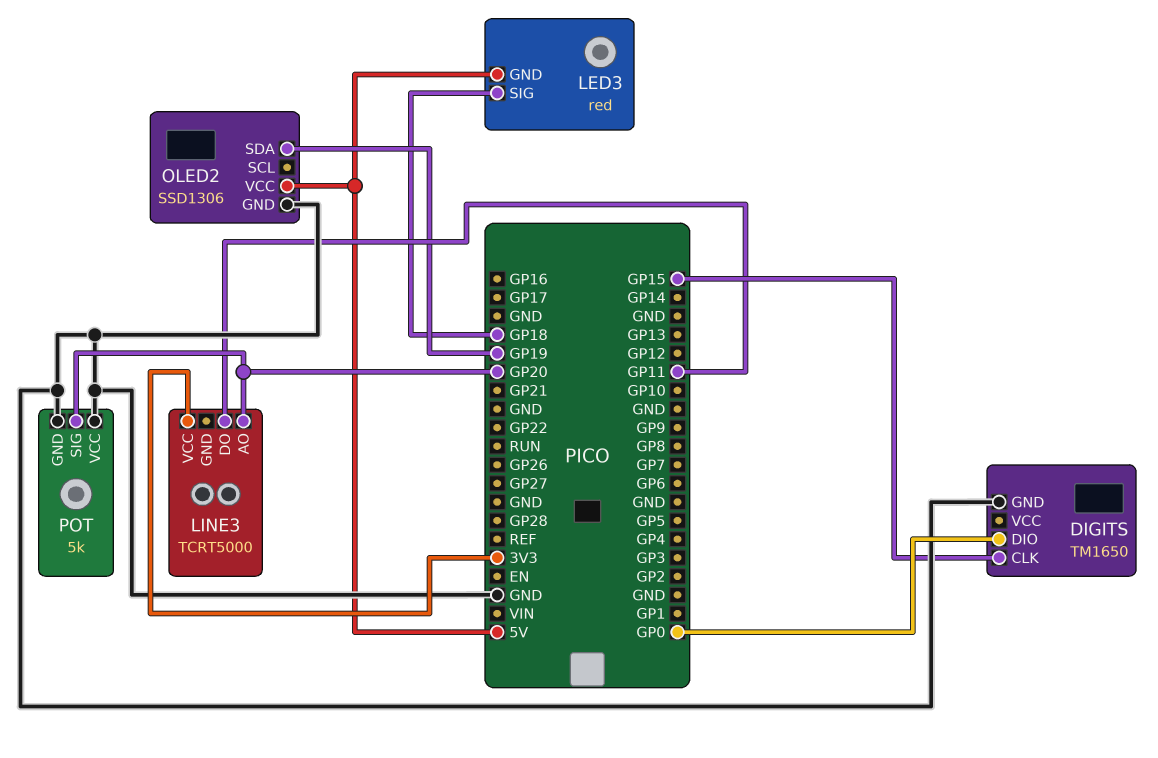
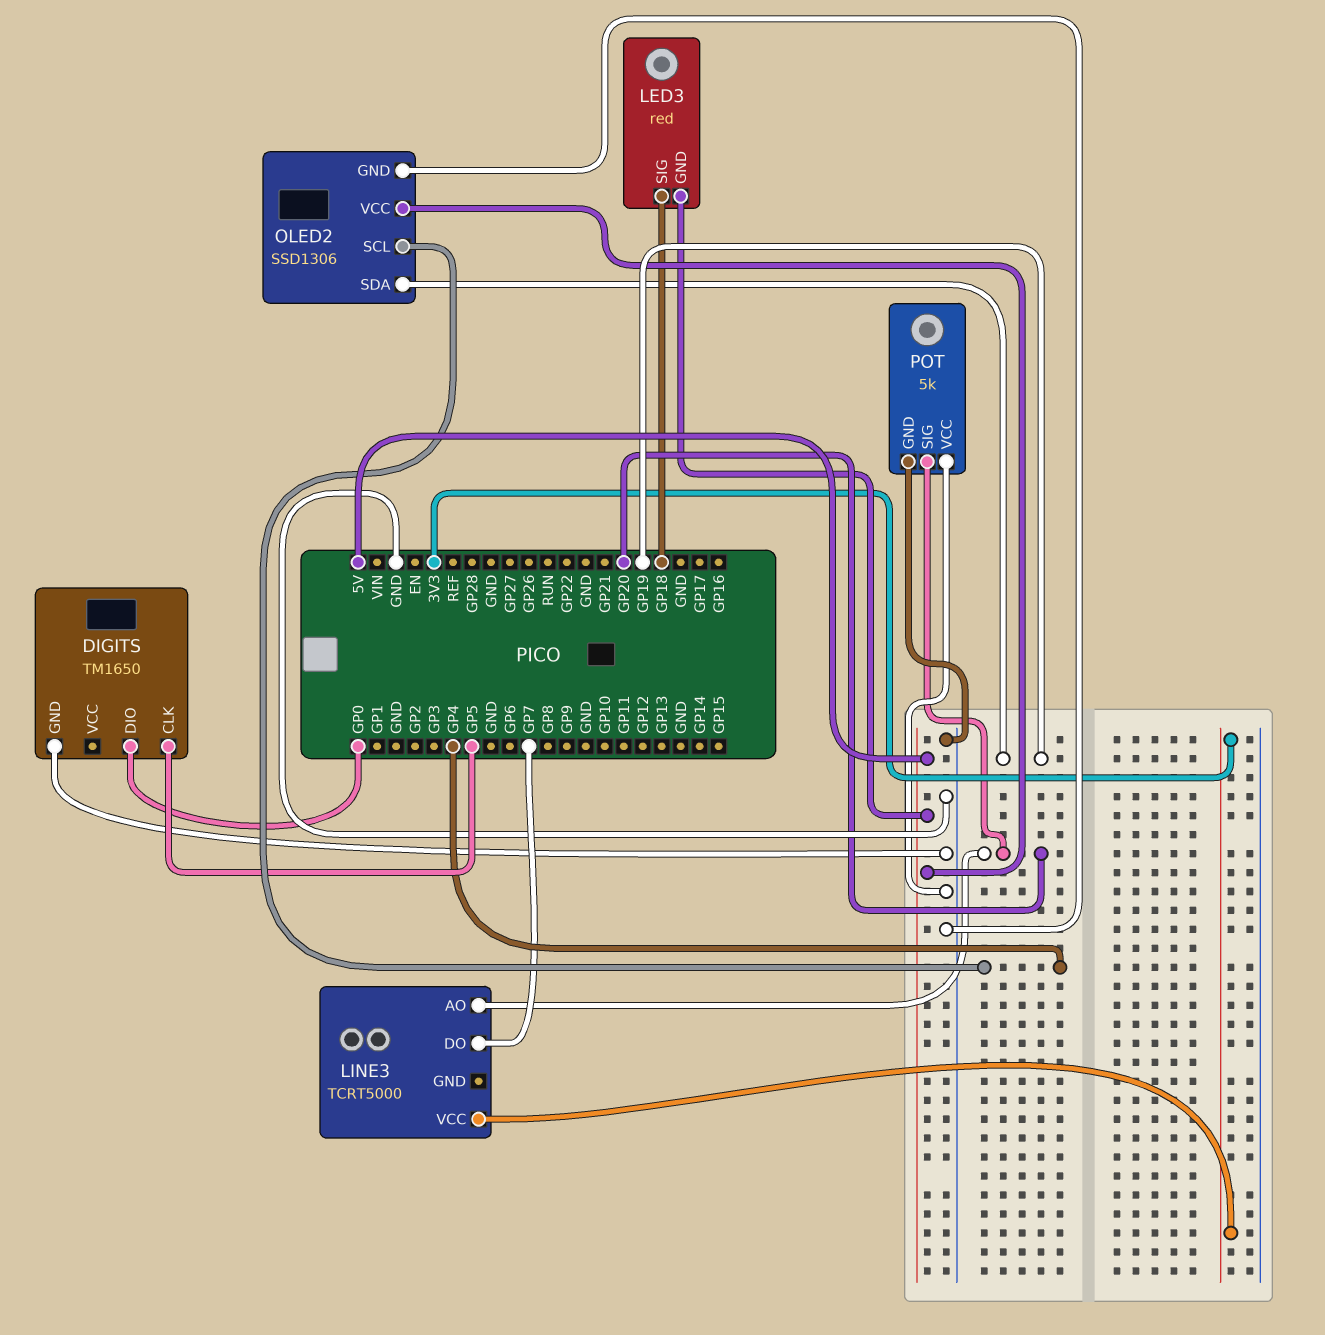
DIGITS pin CLK: GP15 -> GP5
LINE3 pin DO: GP11 -> GP7
OLED2 pin SCL: none -> GP4

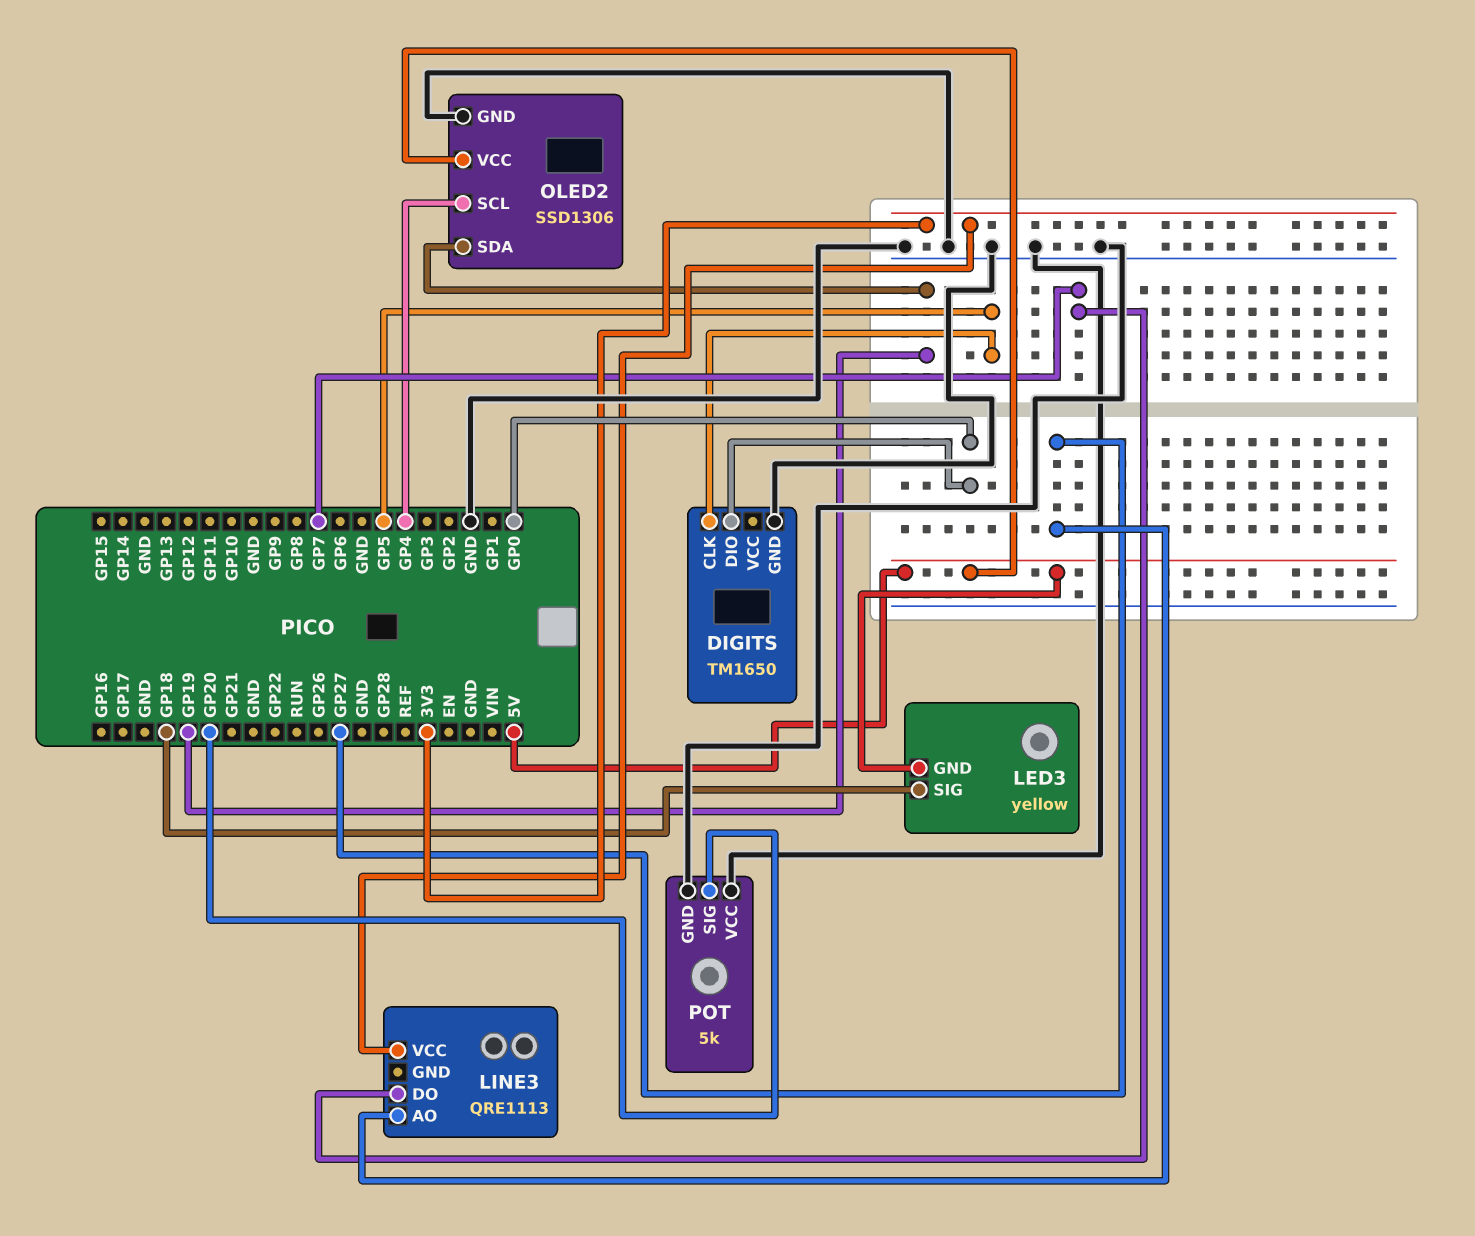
LED3: red -> yellow
LINE3: TCRT5000 -> QRE1113
LINE3 pin AO: GP20 -> GP27

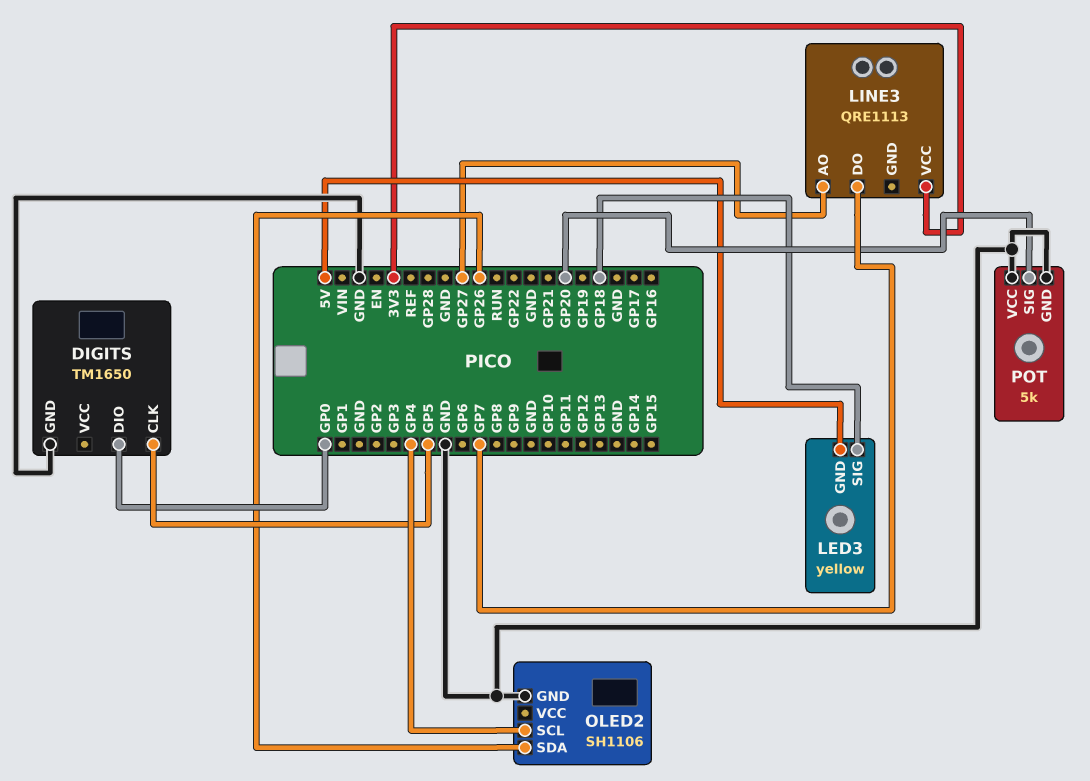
OLED2: SSD1306 -> SH1106
OLED2 pin SDA: GP19 -> GP26
OLED2 pin VCC: 5V -> none

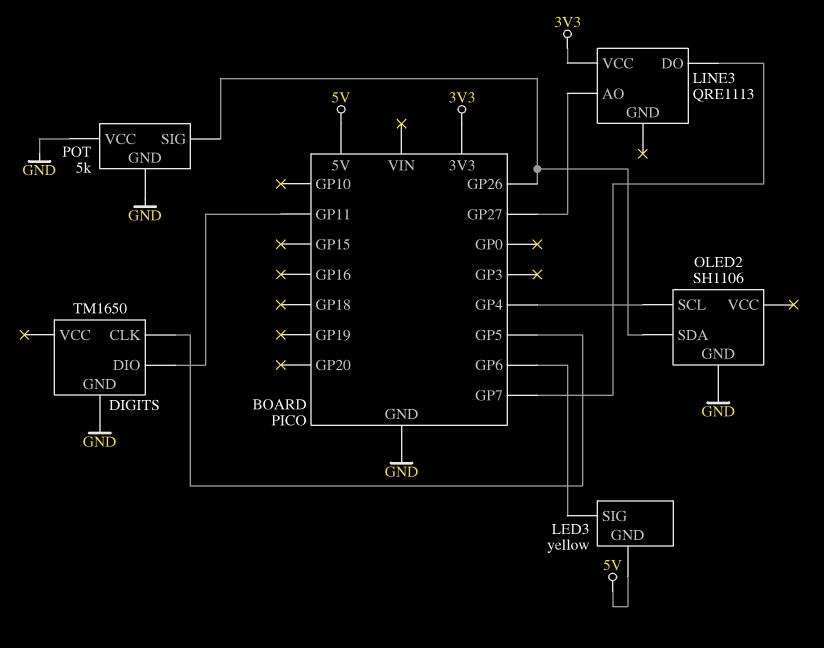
DIGITS pin DIO: GP0 -> GP11
LED3 pin SIG: GP18 -> GP6
POT pin SIG: GP20 -> GP26

